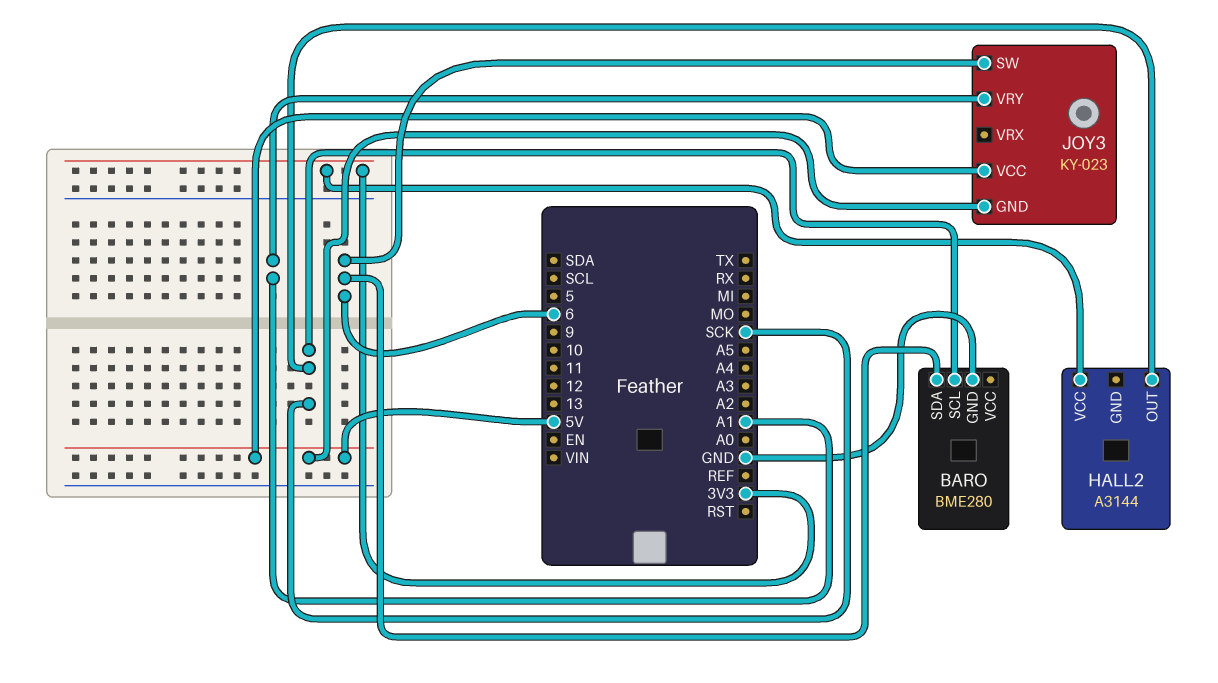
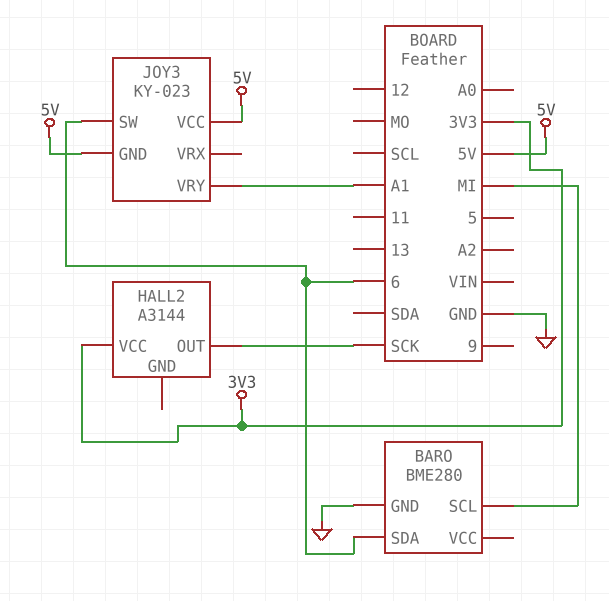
BARO pin SCL: SCK -> MI

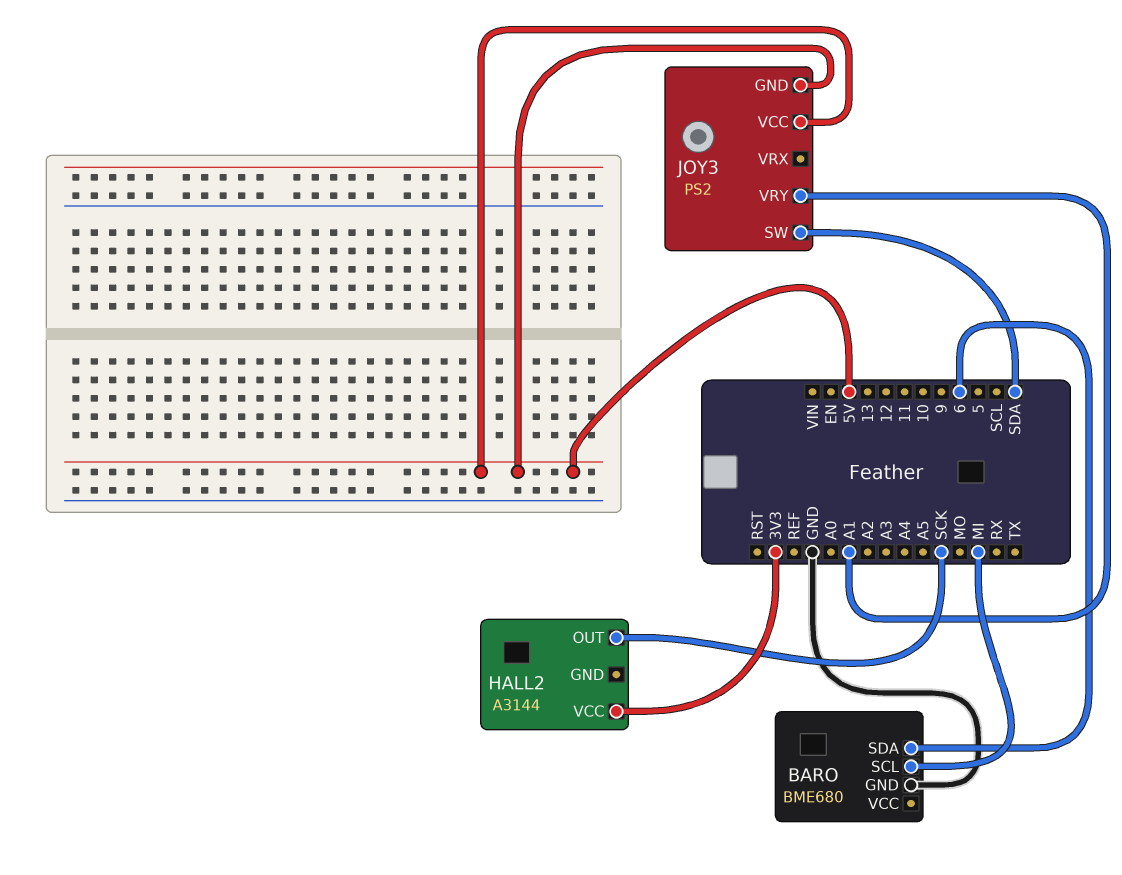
BARO: BME280 -> BME680
JOY3: KY-023 -> PS2
JOY3 pin SW: 6 -> SDA

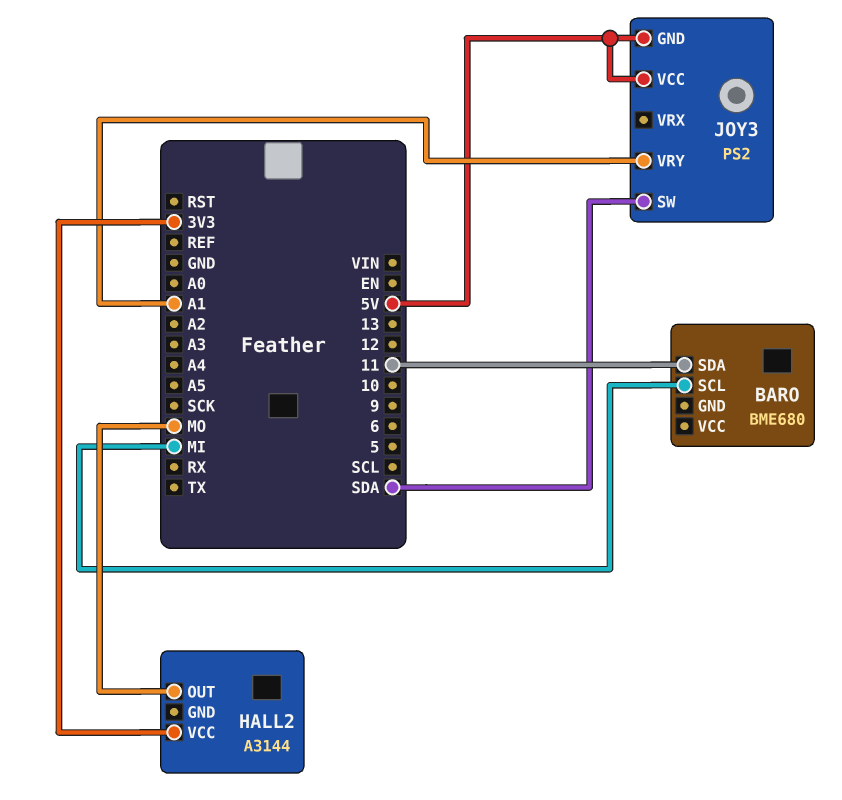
BARO pin GND: GND -> none
BARO pin SDA: 6 -> 11
HALL2 pin OUT: SCK -> MO

